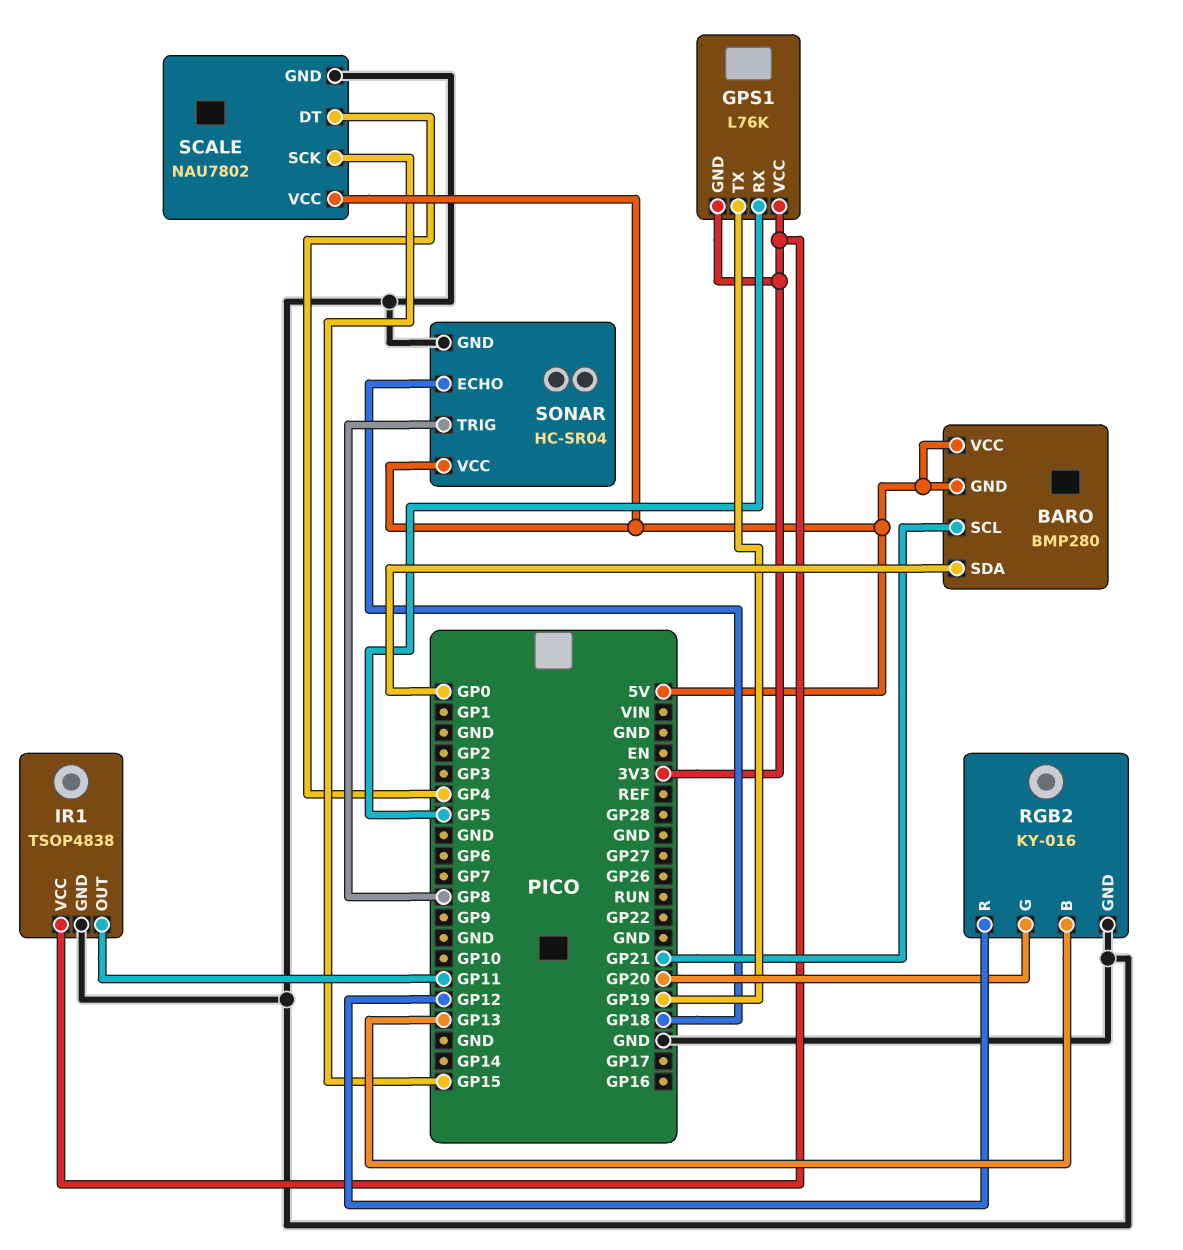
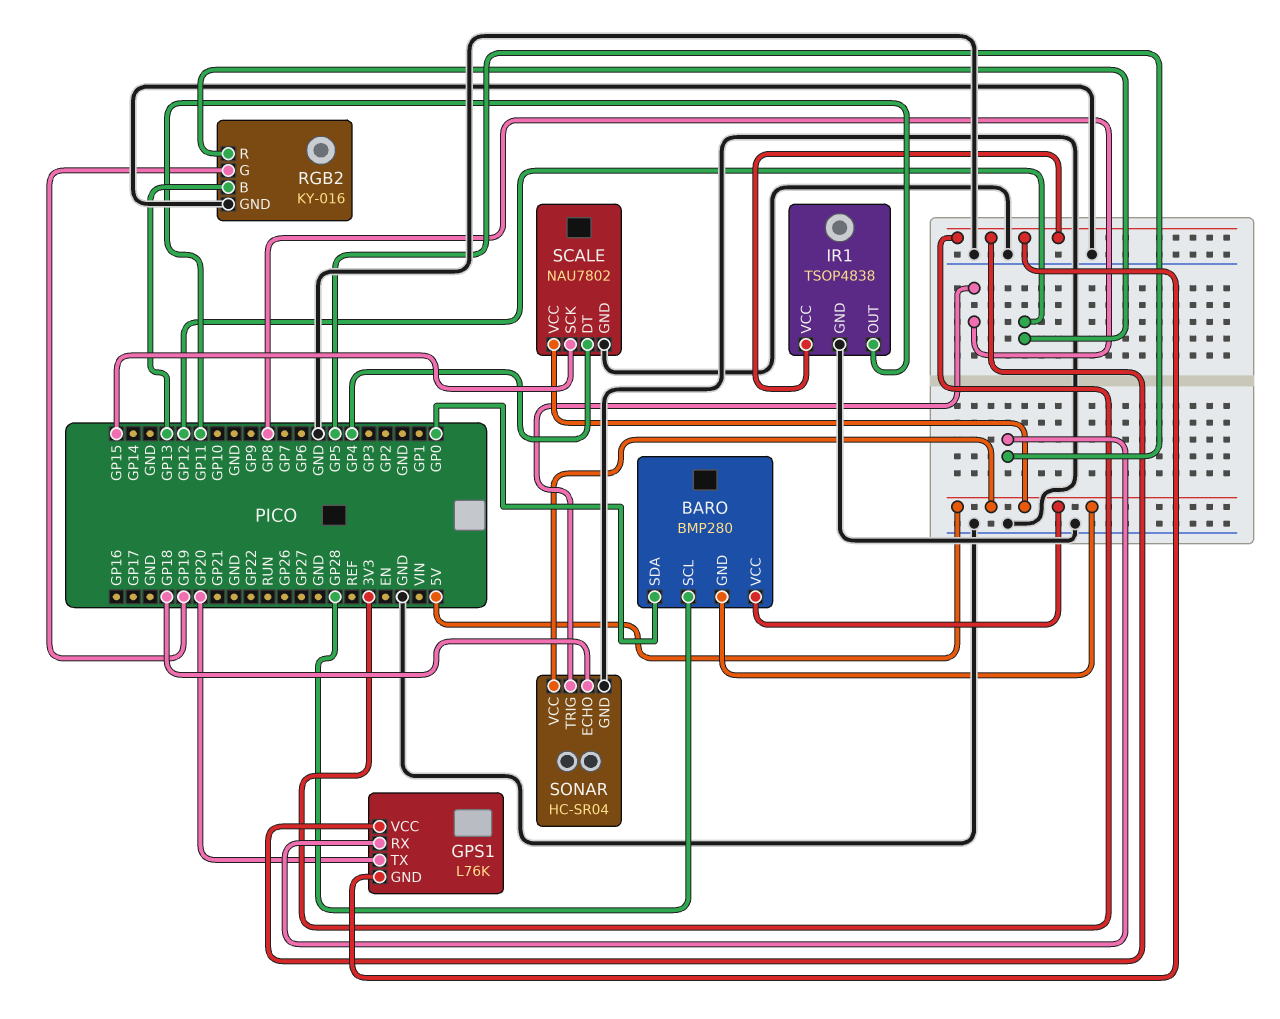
BARO pin SCL: GP21 -> GP28
GPS1 pin TX: GP19 -> GP20
RGB2 pin G: GP20 -> GP19

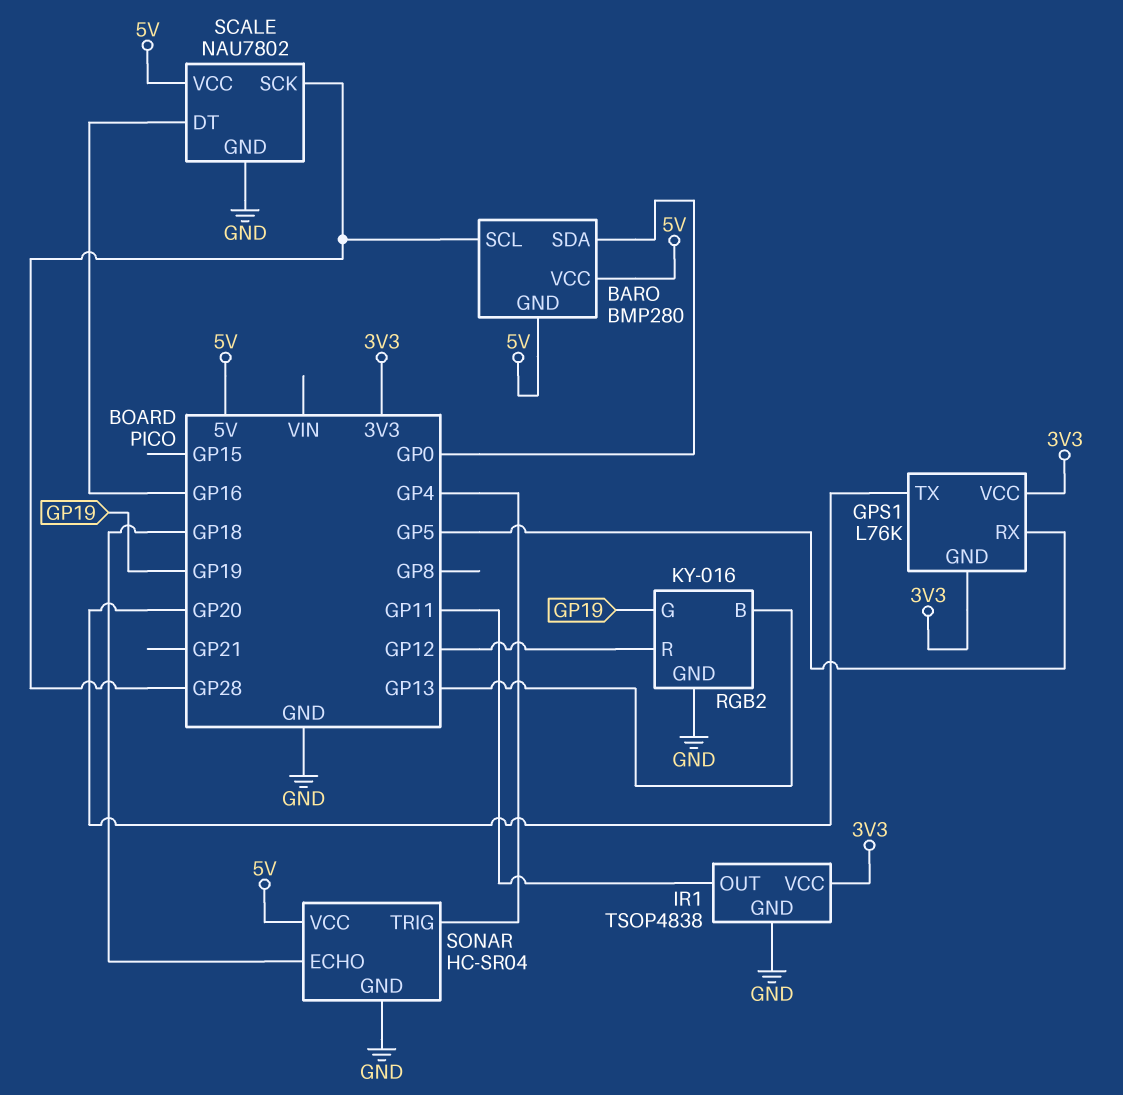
SCALE pin DT: GP4 -> GP16
SCALE pin SCK: GP15 -> GP28
SONAR pin TRIG: GP8 -> GP4

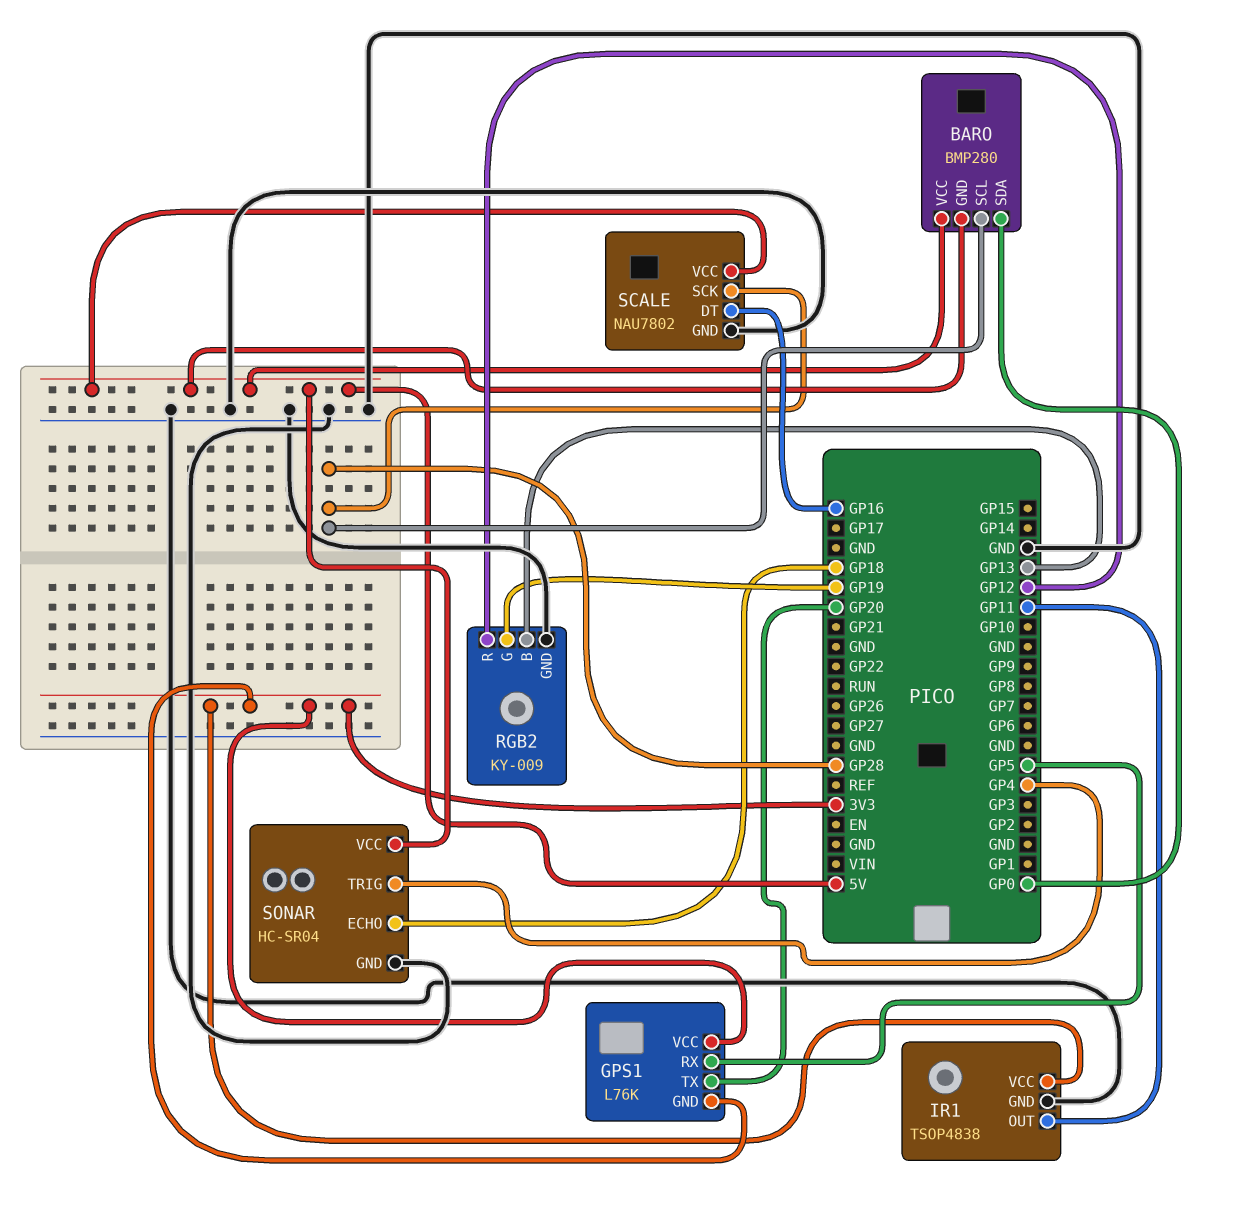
RGB2: KY-016 -> KY-009

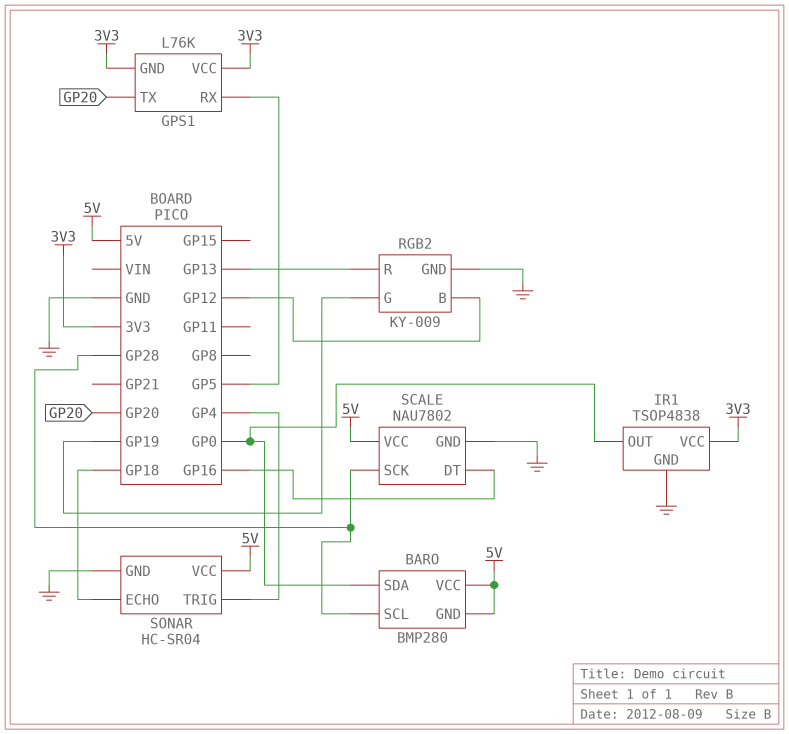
IR1 pin OUT: GP11 -> GP0
RGB2 pin B: GP13 -> GP12
RGB2 pin R: GP12 -> GP13

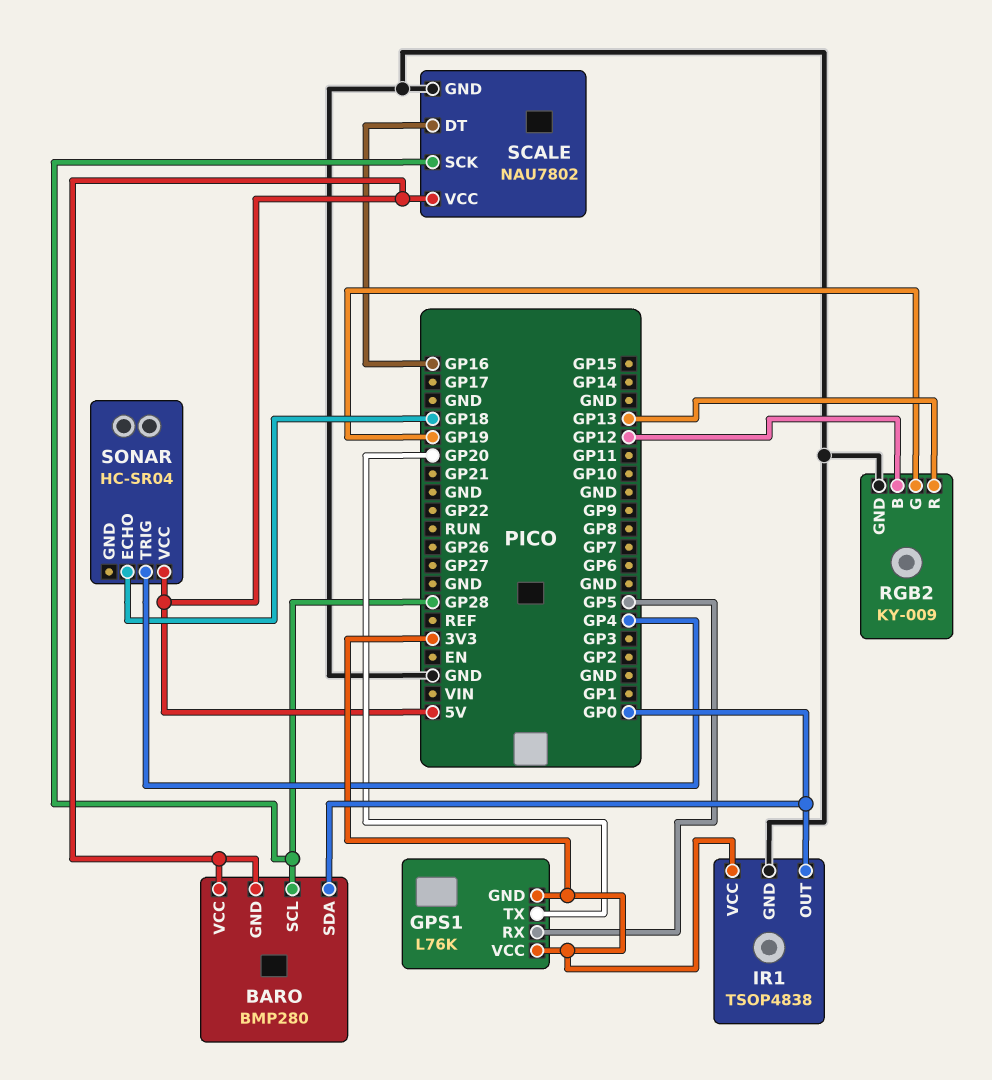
SONAR pin GND: GND -> none

